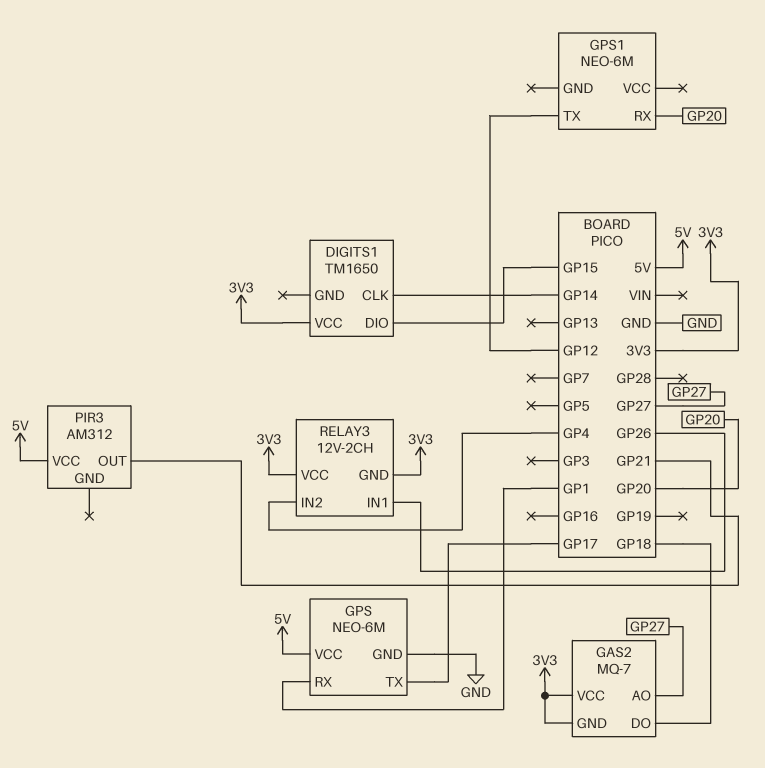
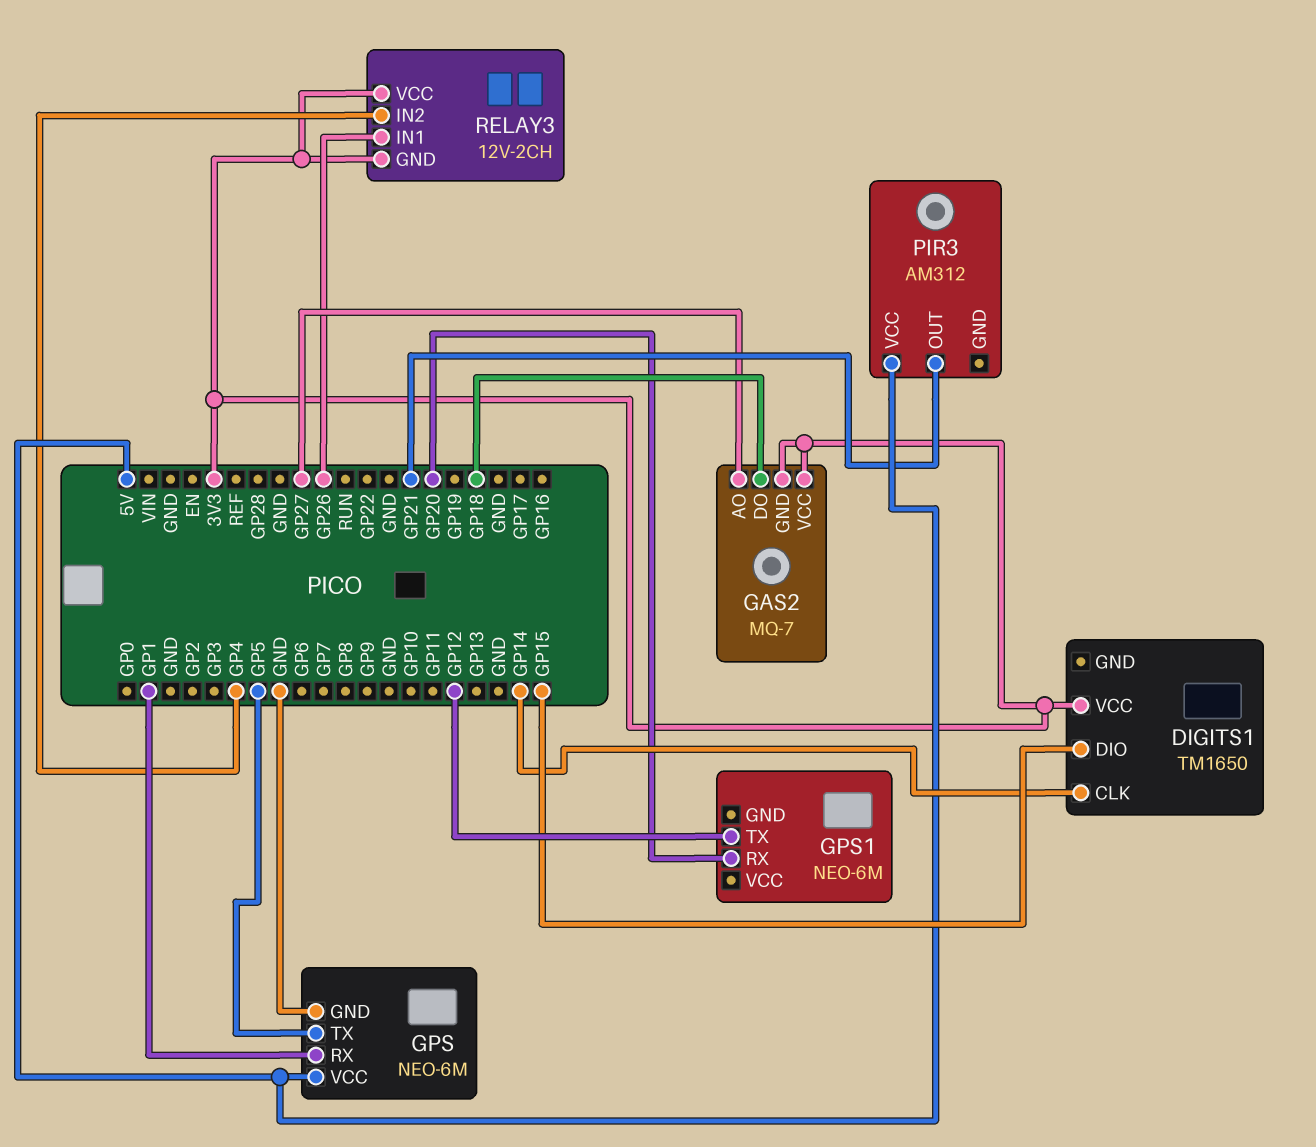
GPS pin TX: GP17 -> GP5

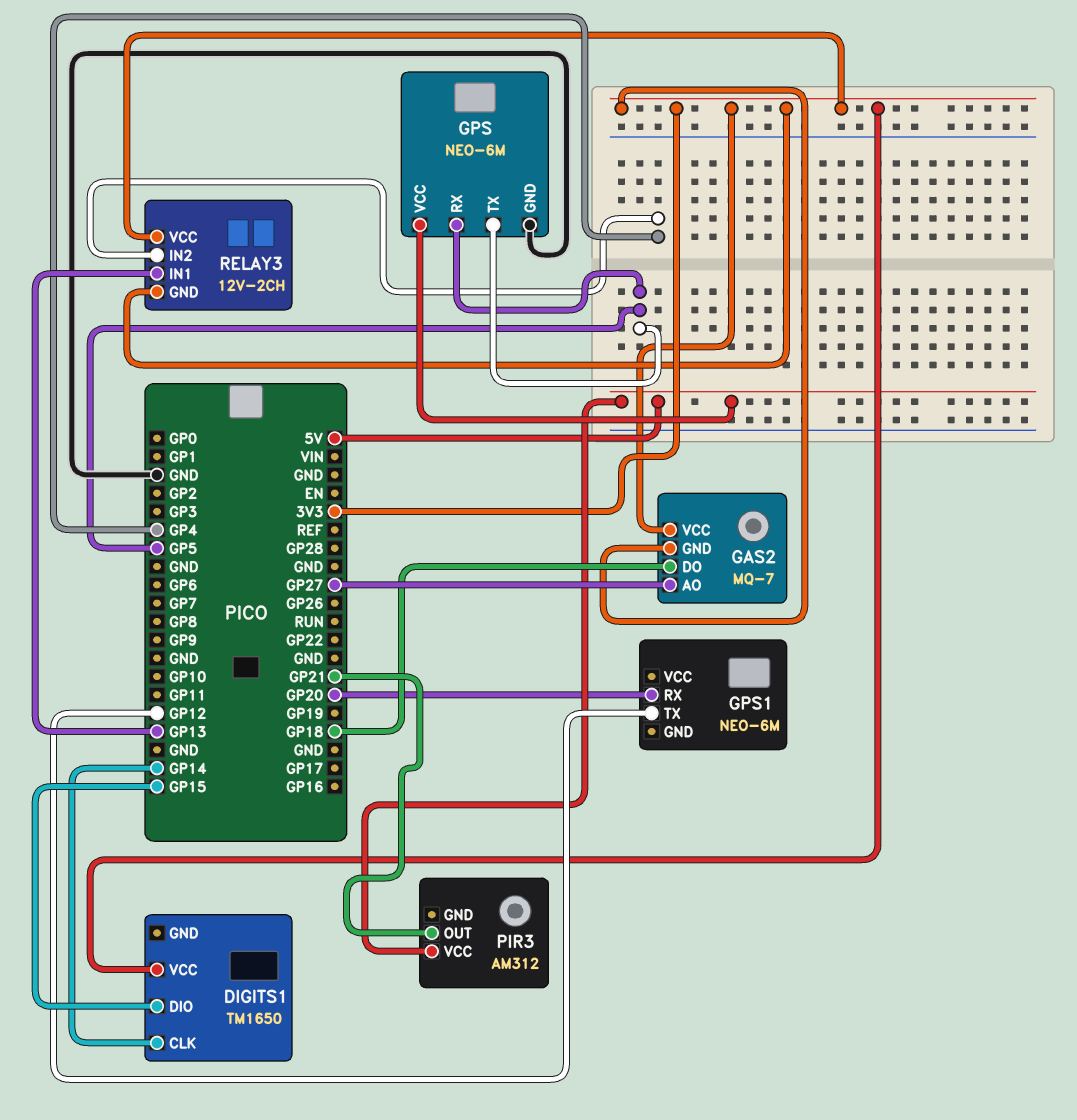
GPS pin RX: GP1 -> GP5
RELAY3 pin IN1: GP26 -> GP13

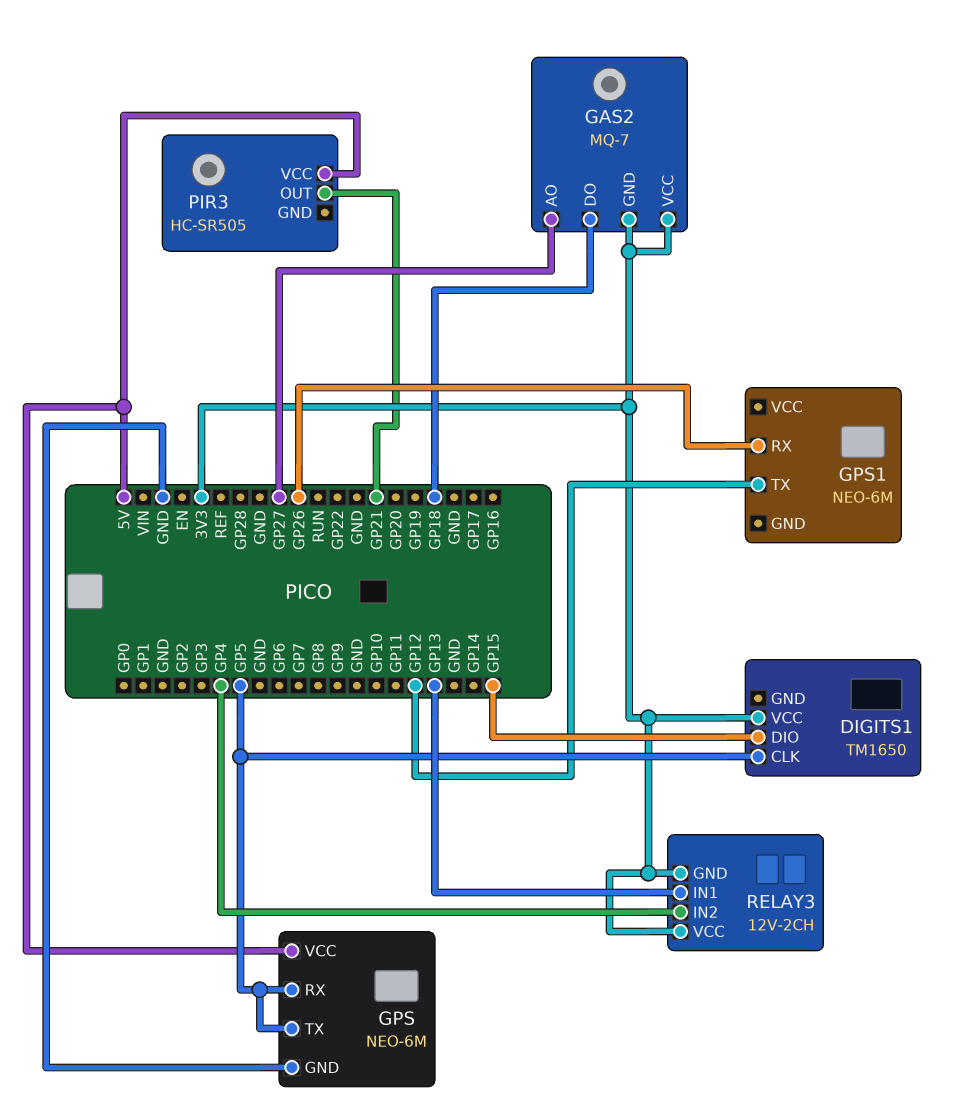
DIGITS1 pin CLK: GP14 -> GP5
GPS1 pin RX: GP20 -> GP26
PIR3: AM312 -> HC-SR505

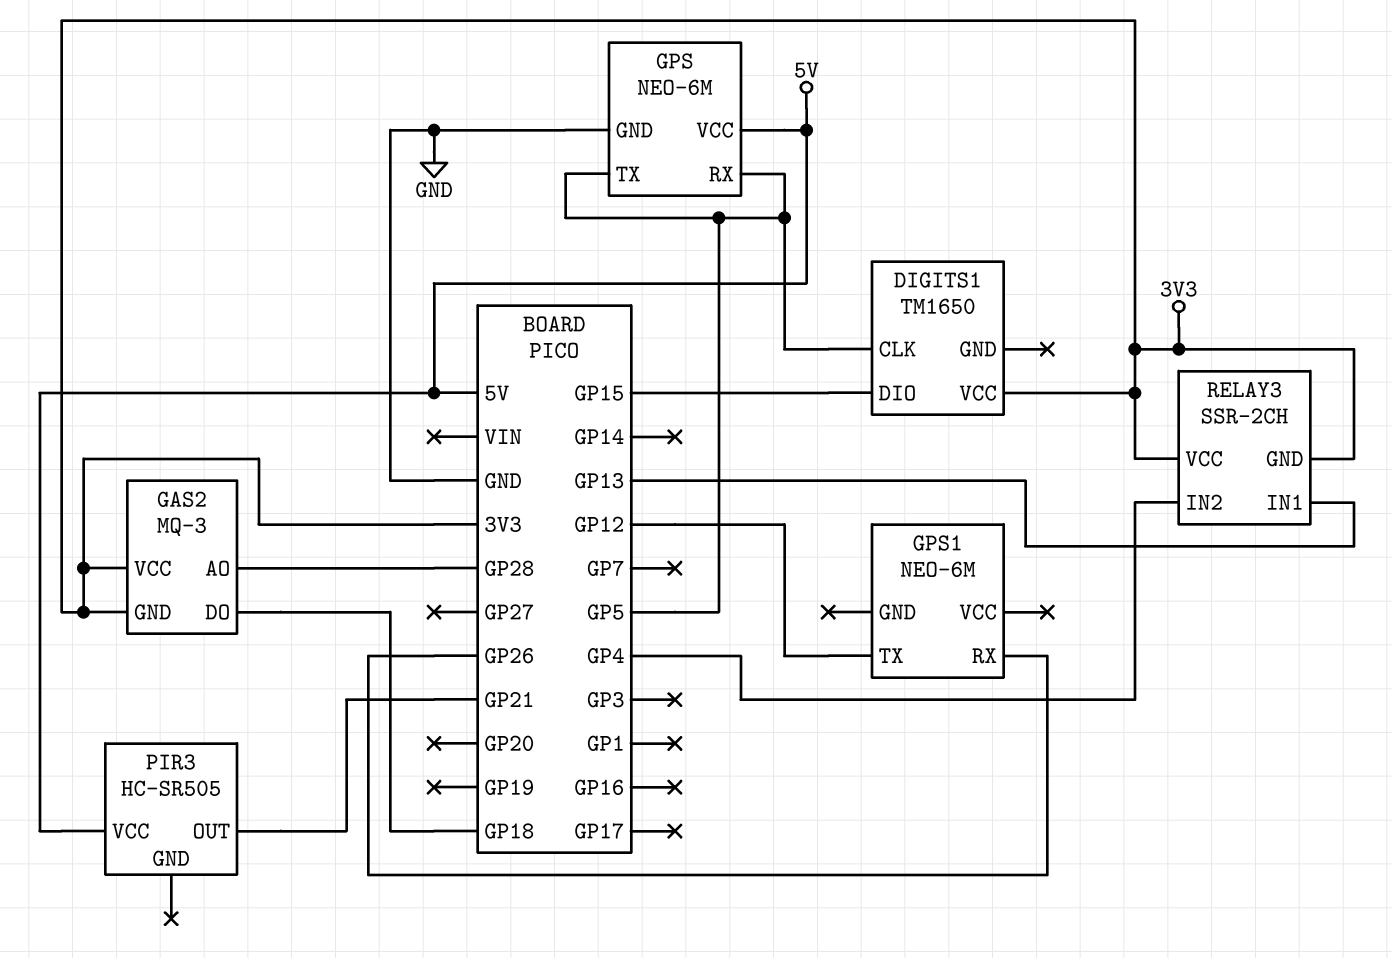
GAS2: MQ-7 -> MQ-3
GAS2 pin AO: GP27 -> GP28
RELAY3: 12V-2CH -> SSR-2CH

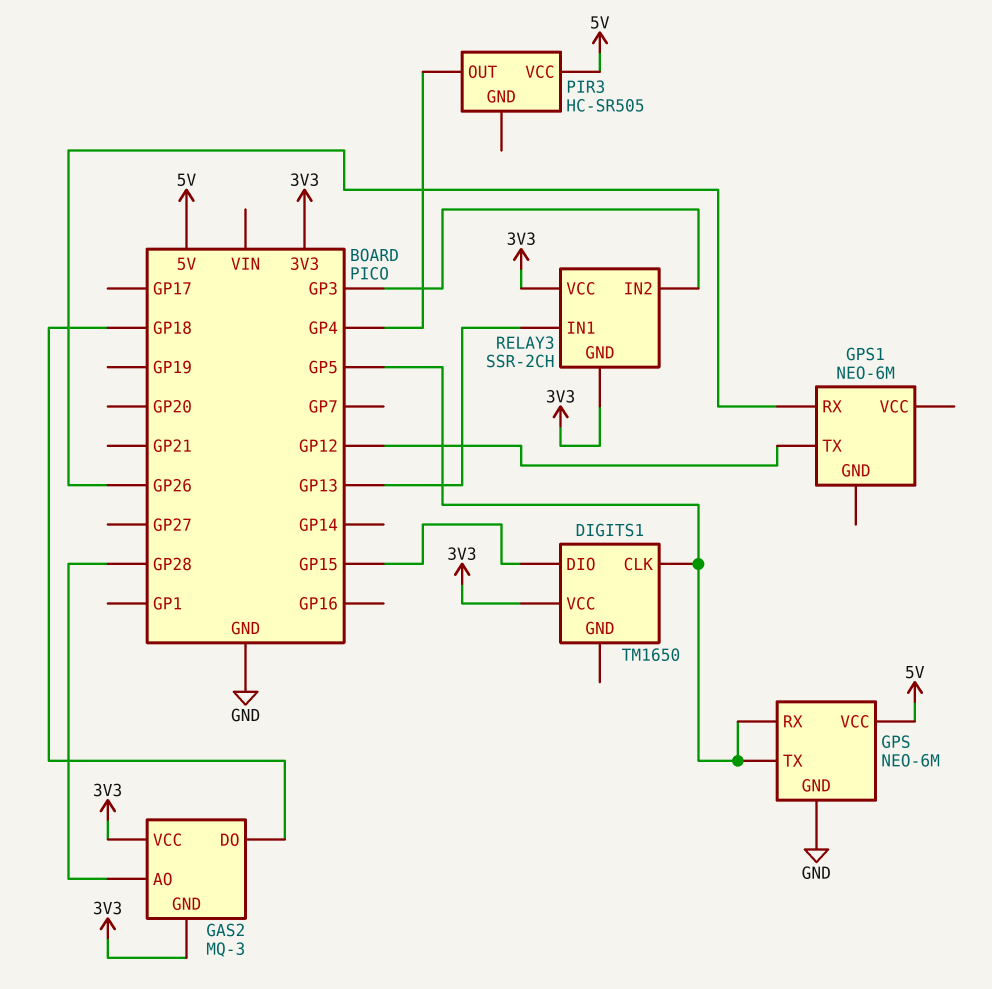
PIR3 pin OUT: GP21 -> GP4
RELAY3 pin IN2: GP4 -> GP3

